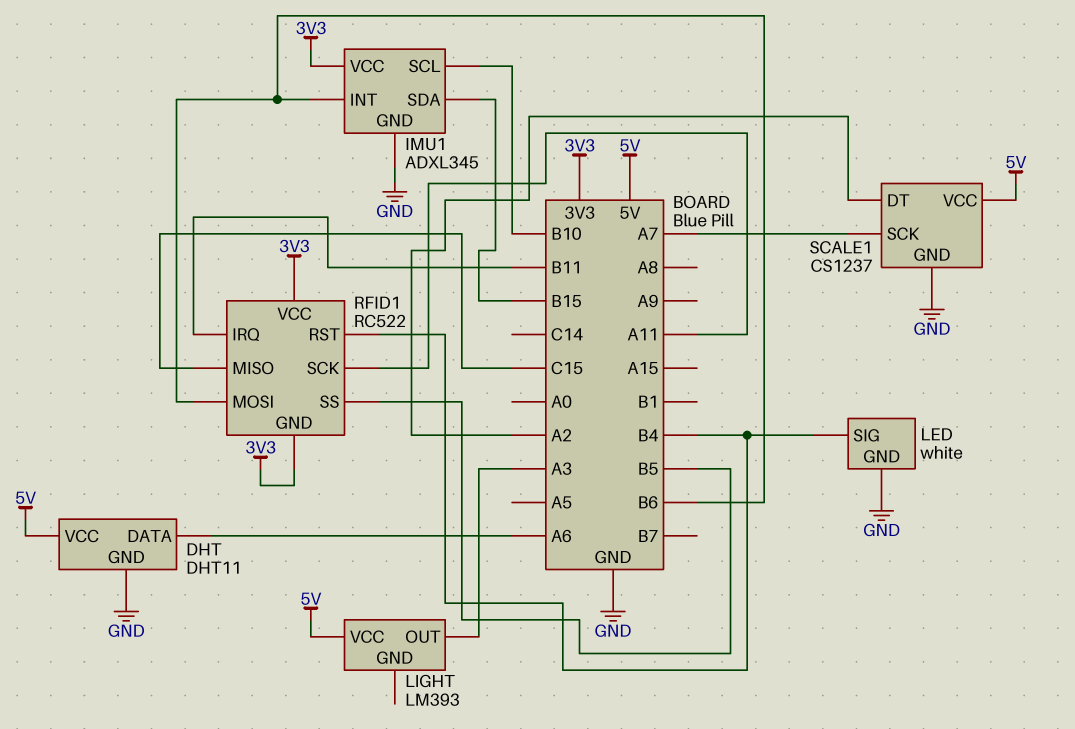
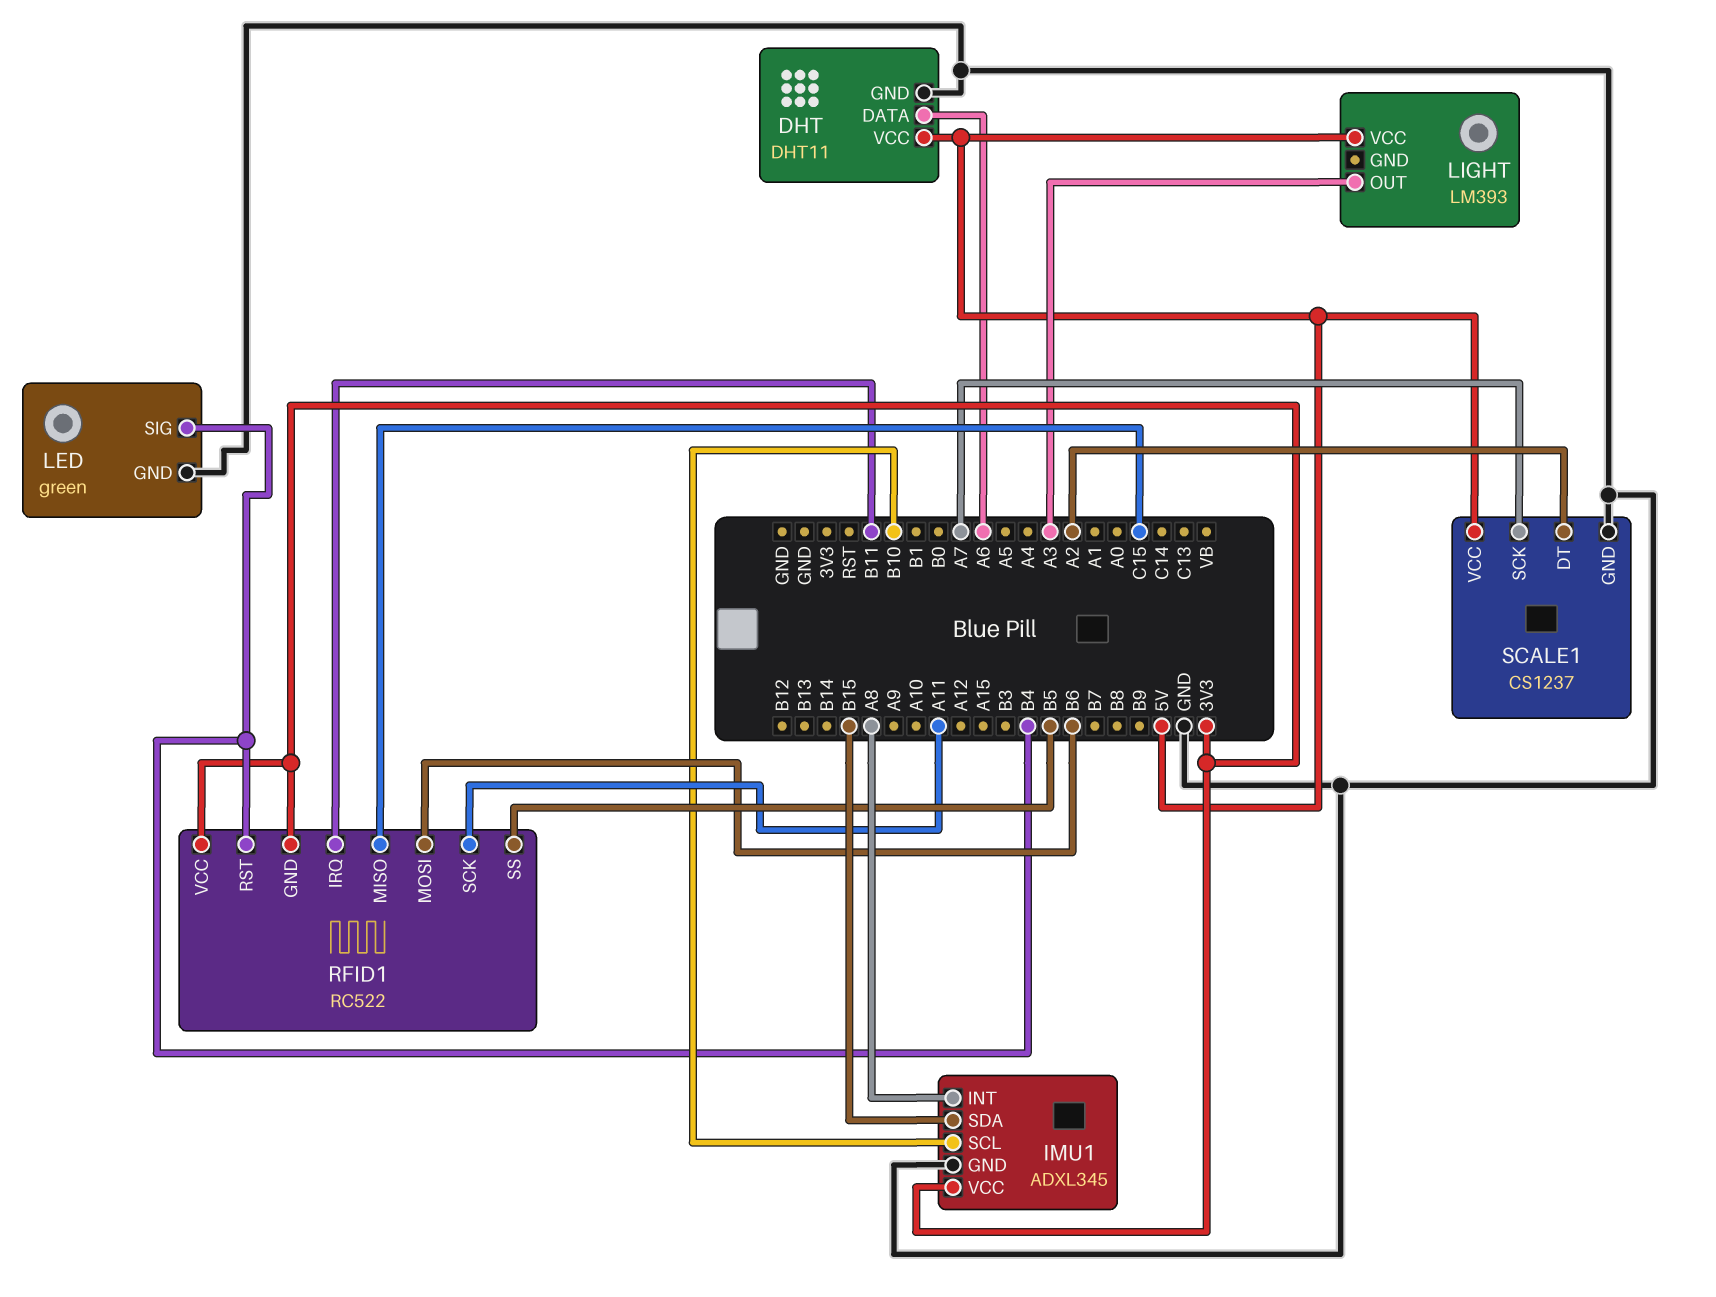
IMU1 pin INT: B6 -> A8
LED: white -> green

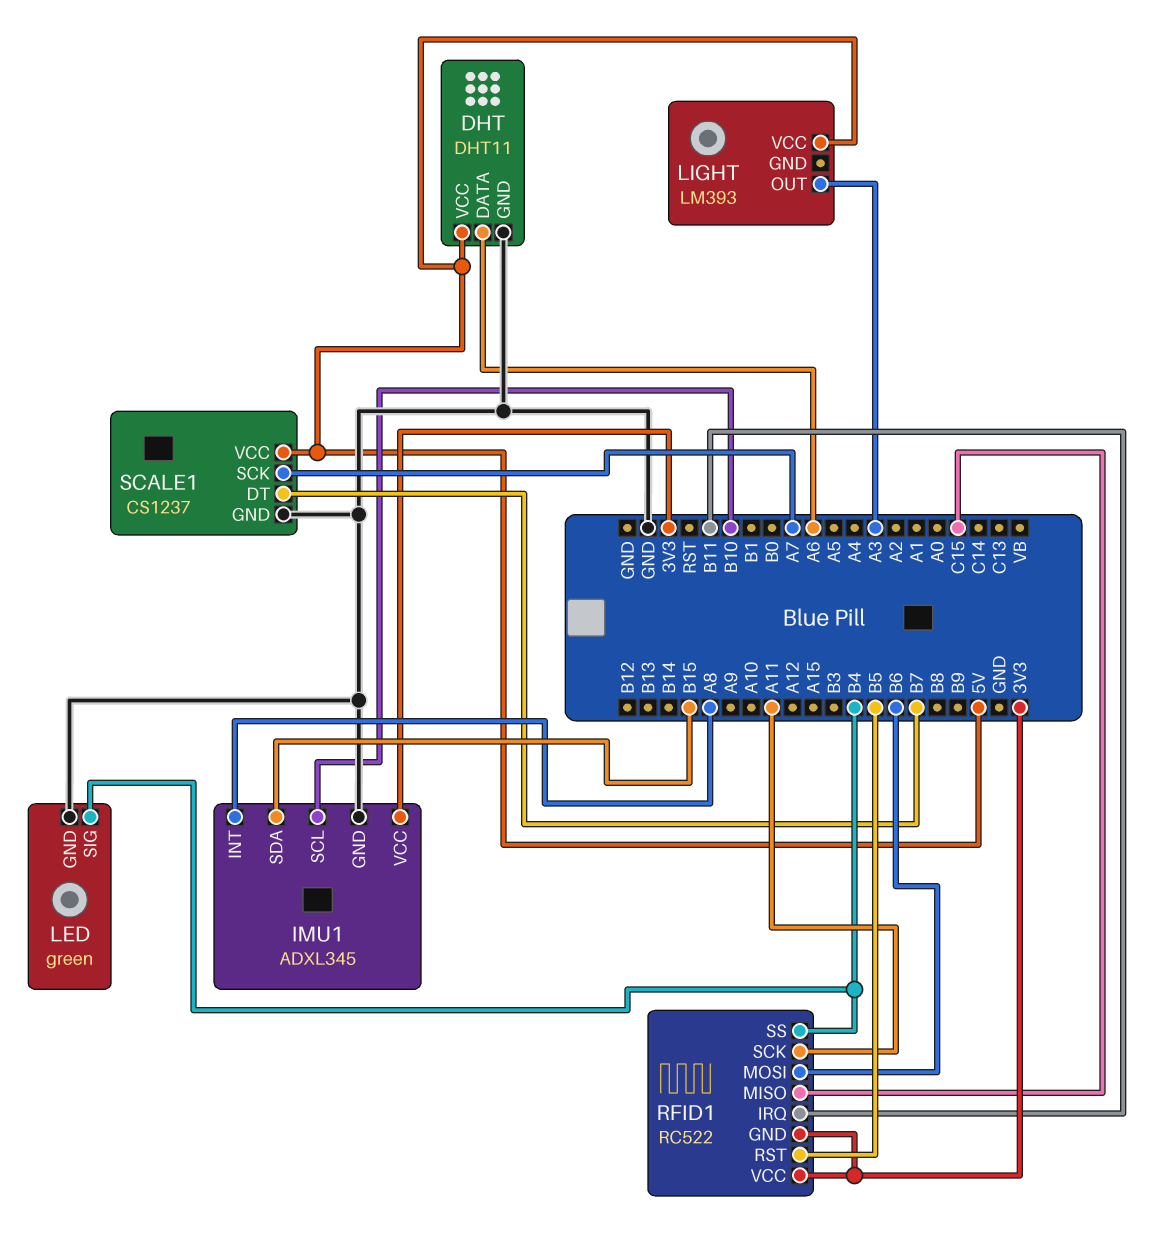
RFID1 pin RST: B4 -> B5
RFID1 pin SS: B5 -> B4
SCALE1 pin DT: A2 -> B7

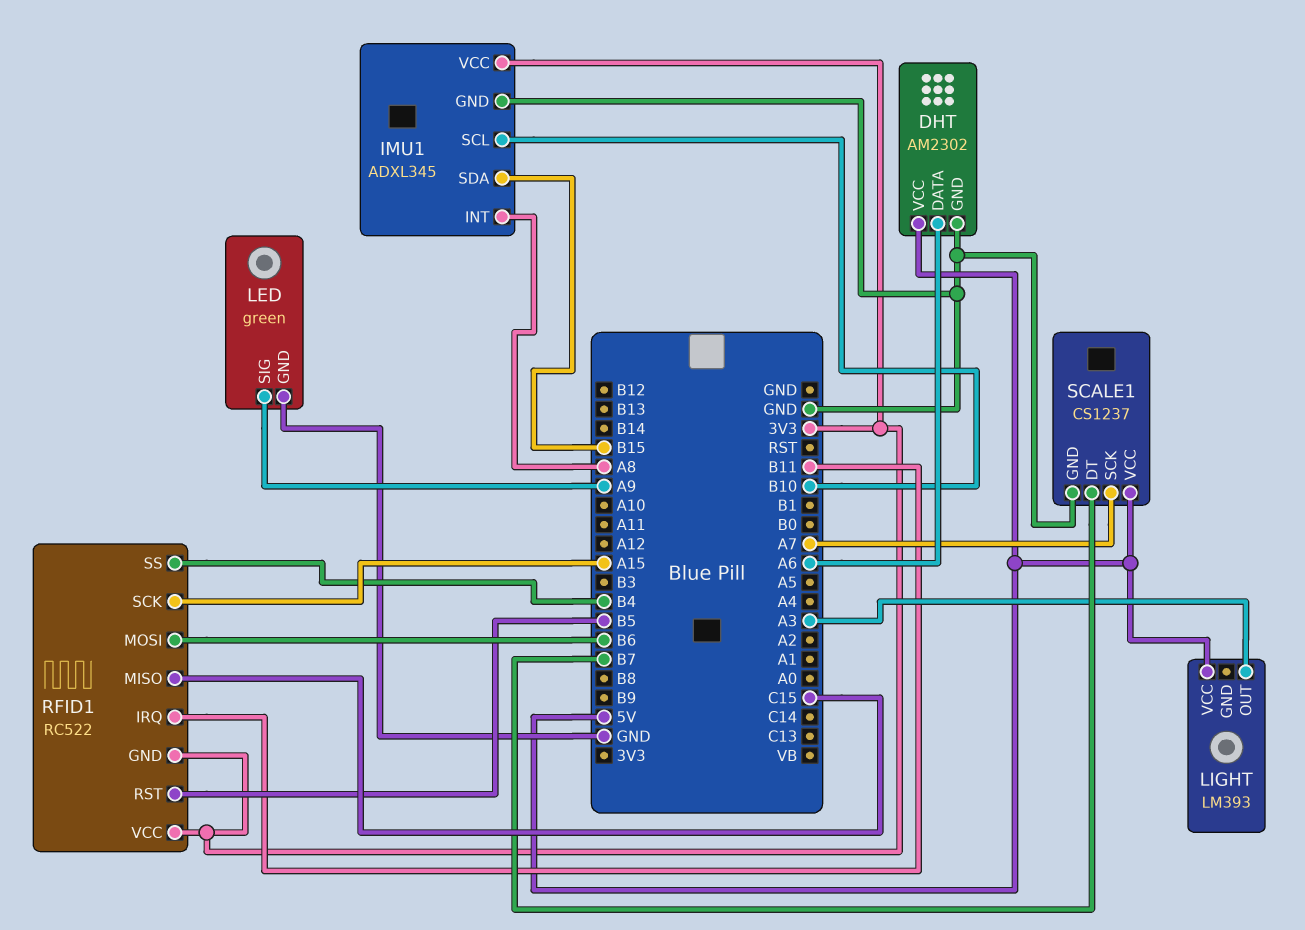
DHT: DHT11 -> AM2302
LED pin SIG: B4 -> A9
RFID1 pin SCK: A11 -> A15

